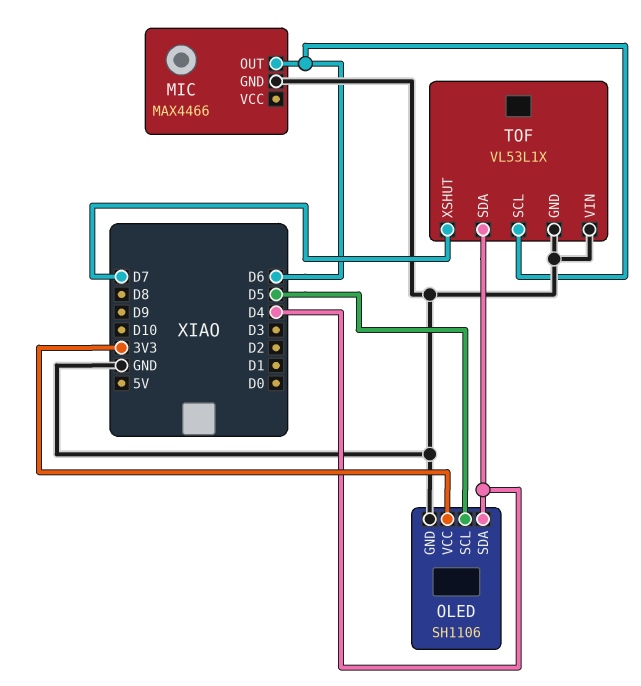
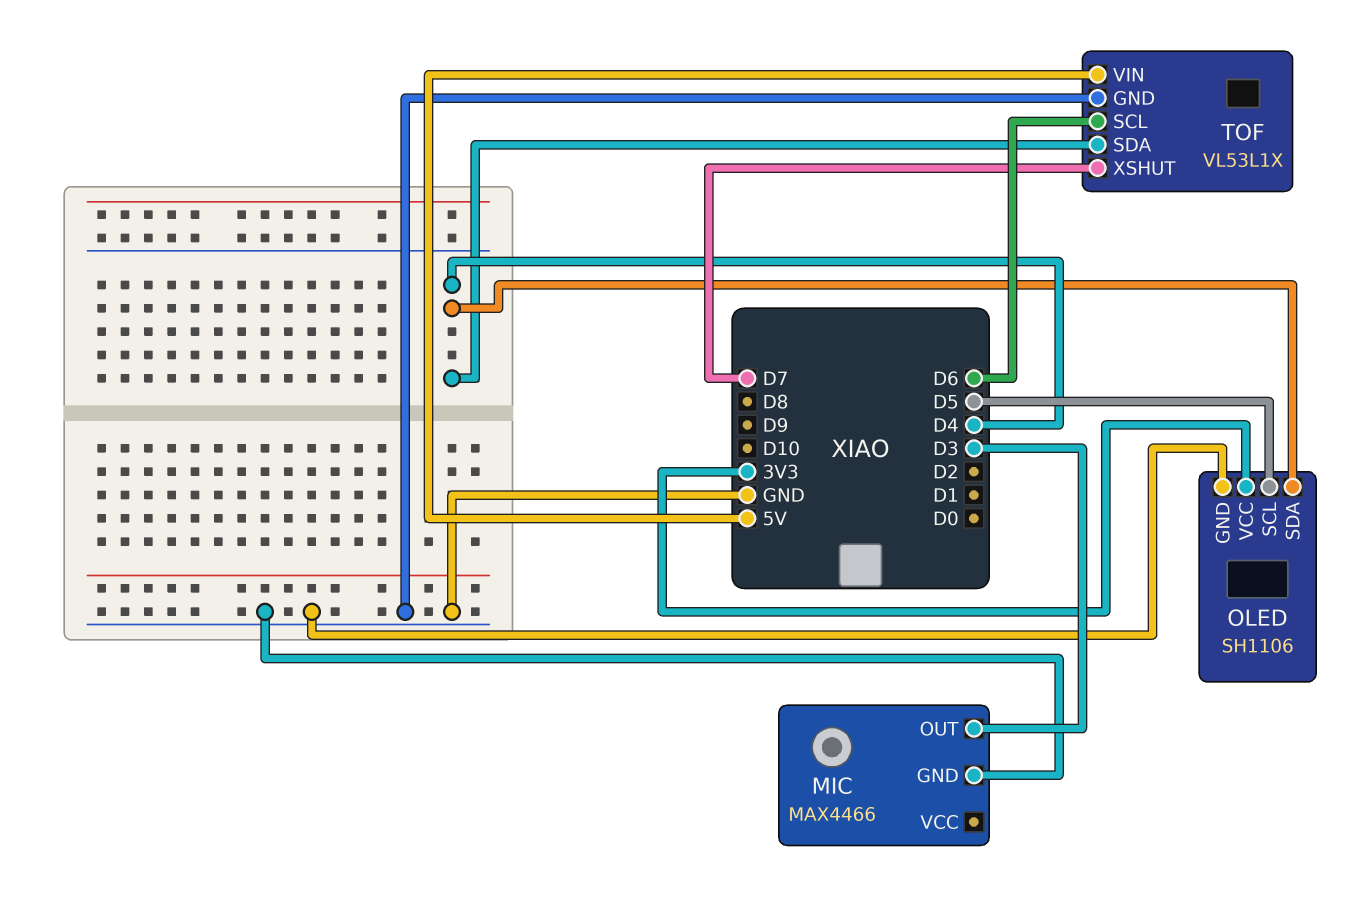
MIC pin OUT: D6 -> D3
TOF pin VIN: GND -> 5V

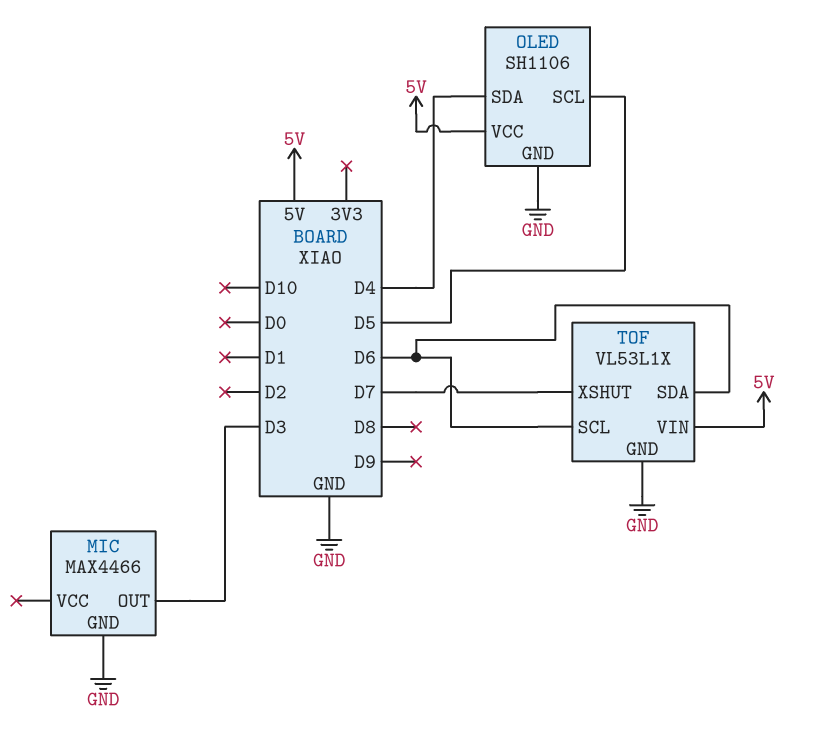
OLED pin VCC: 3V3 -> 5V
TOF pin SDA: D4 -> D6

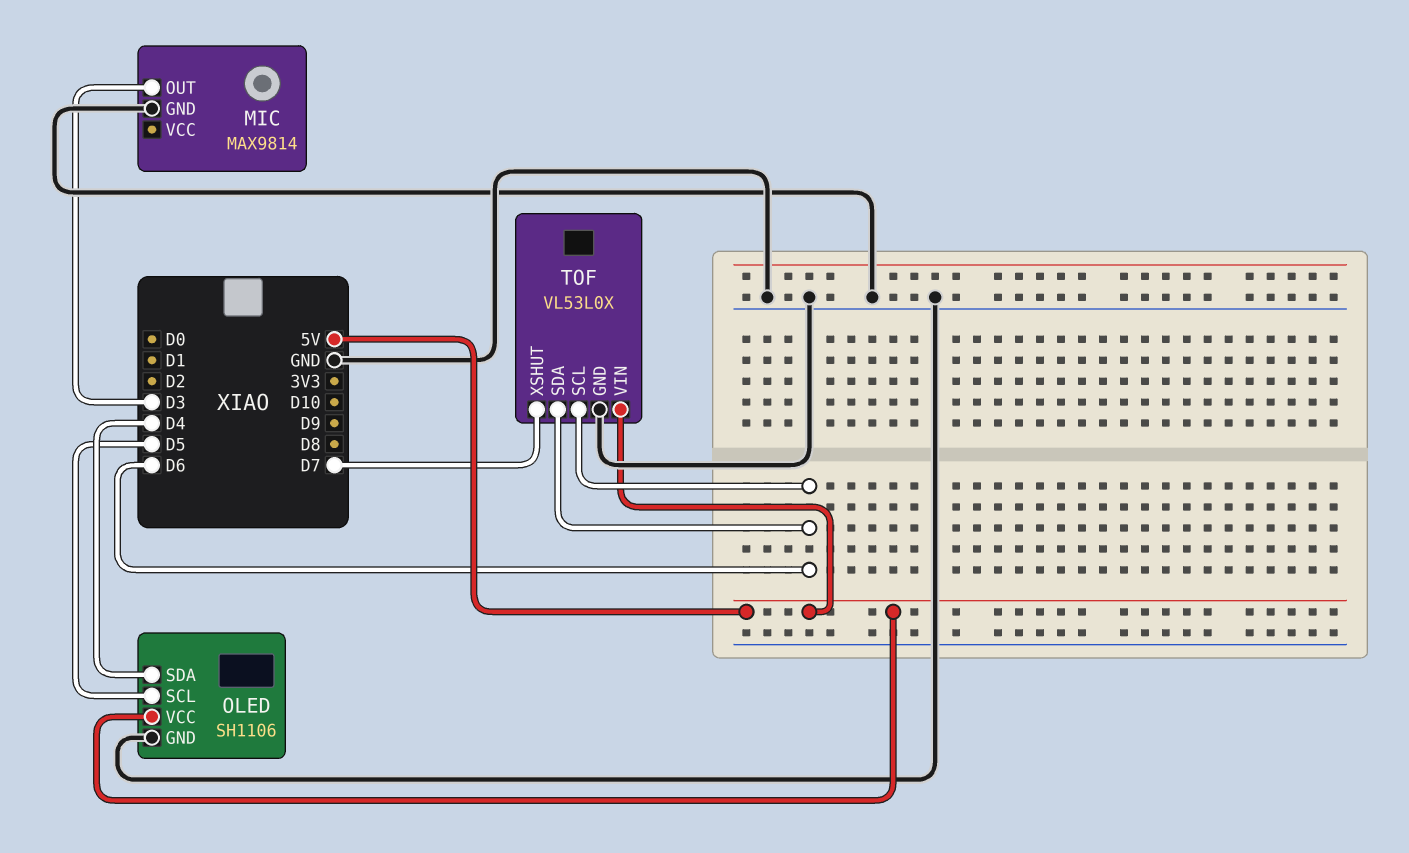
MIC: MAX4466 -> MAX9814
TOF: VL53L1X -> VL53L0X

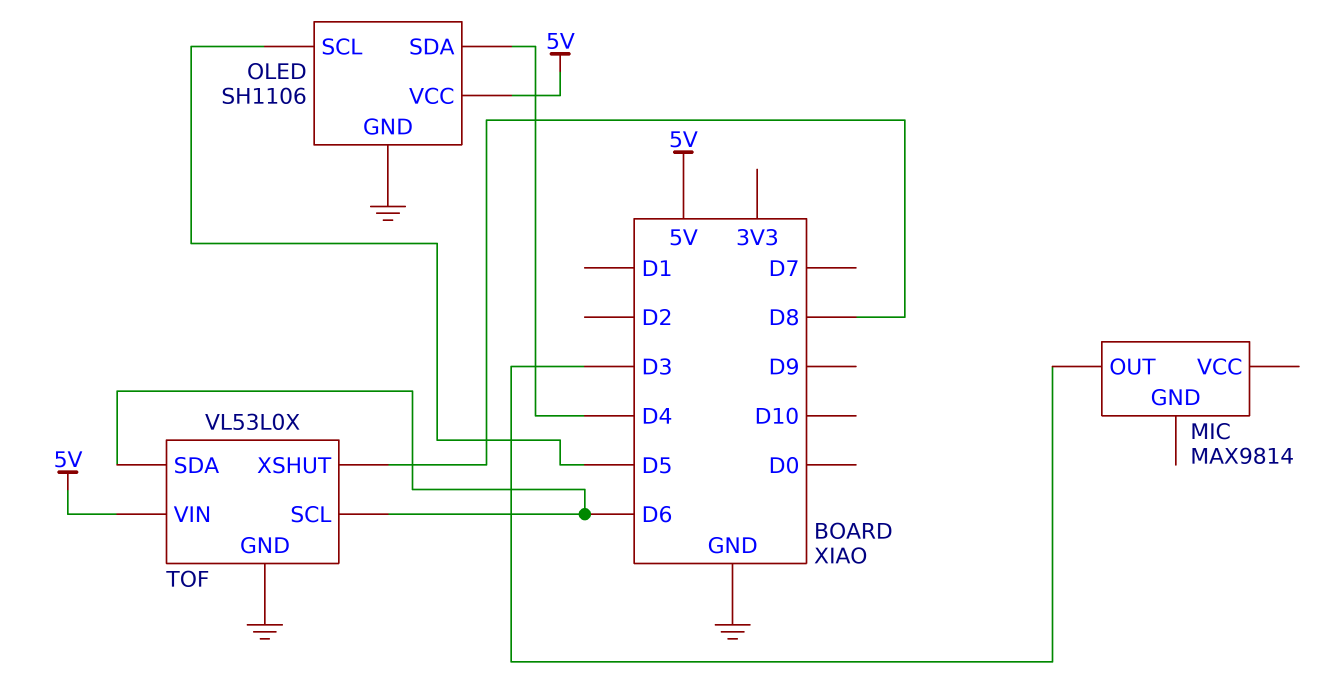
MIC pin GND: GND -> none
TOF pin XSHUT: D7 -> D8

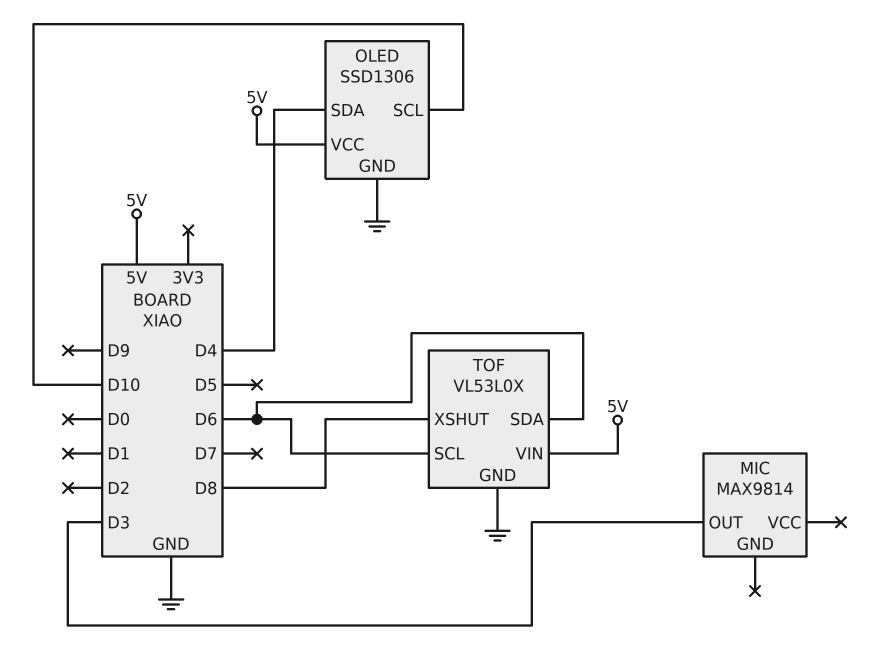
OLED: SH1106 -> SSD1306
OLED pin SCL: D5 -> D10

